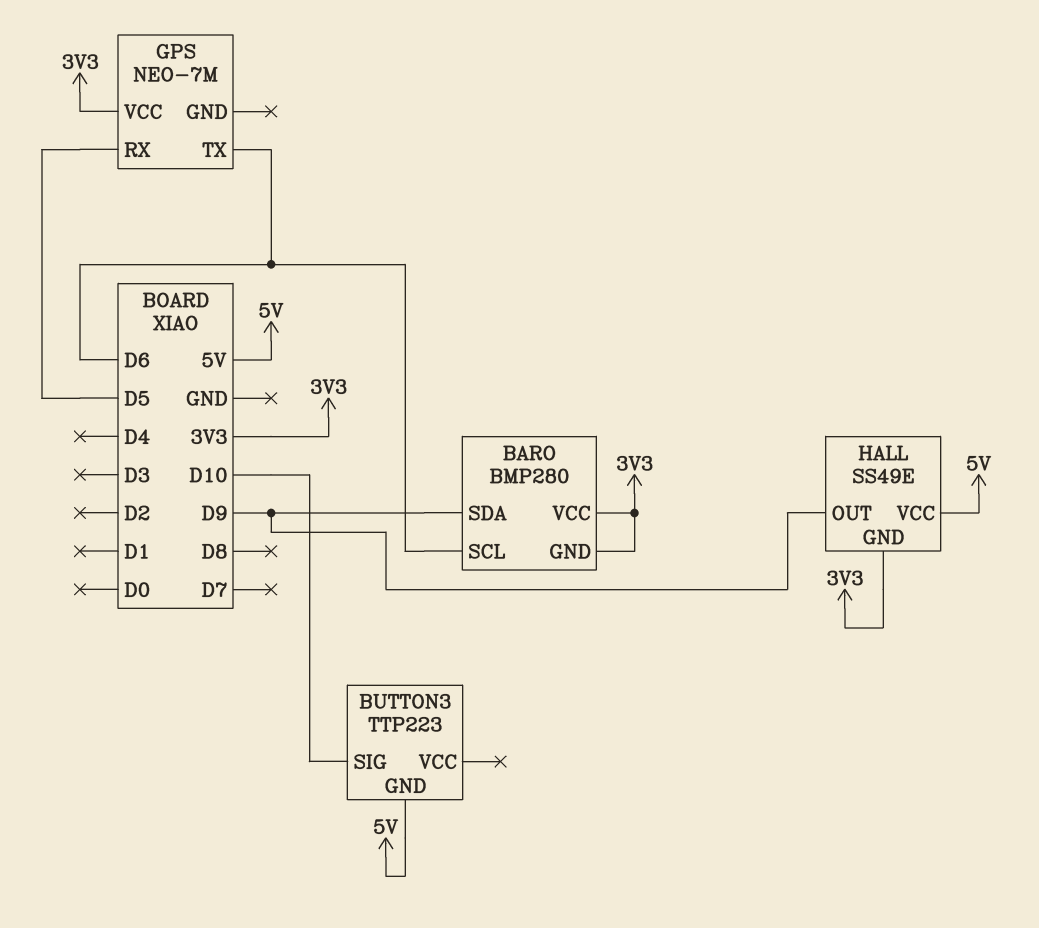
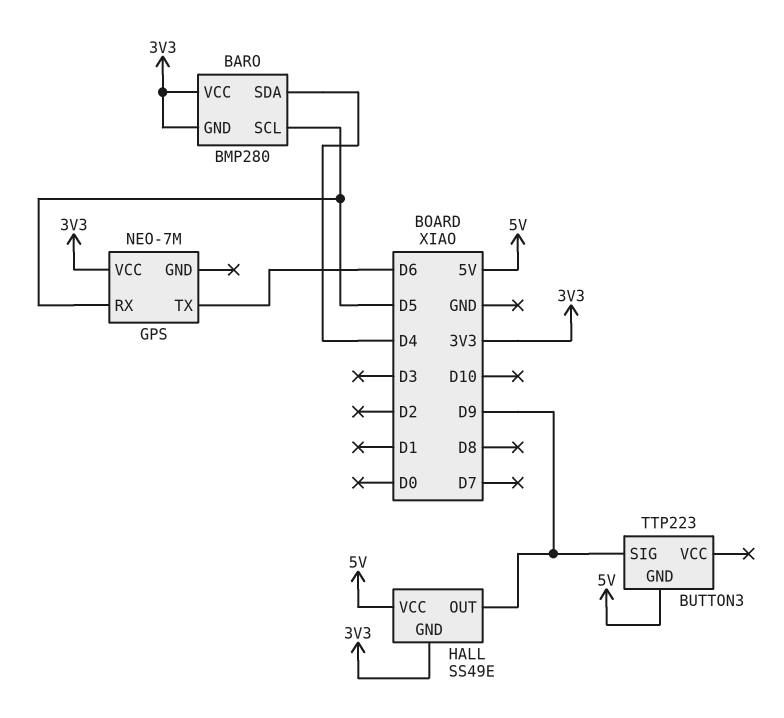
BARO pin SCL: D6 -> D5
BARO pin SDA: D9 -> D4
BUTTON3 pin SIG: D10 -> D9

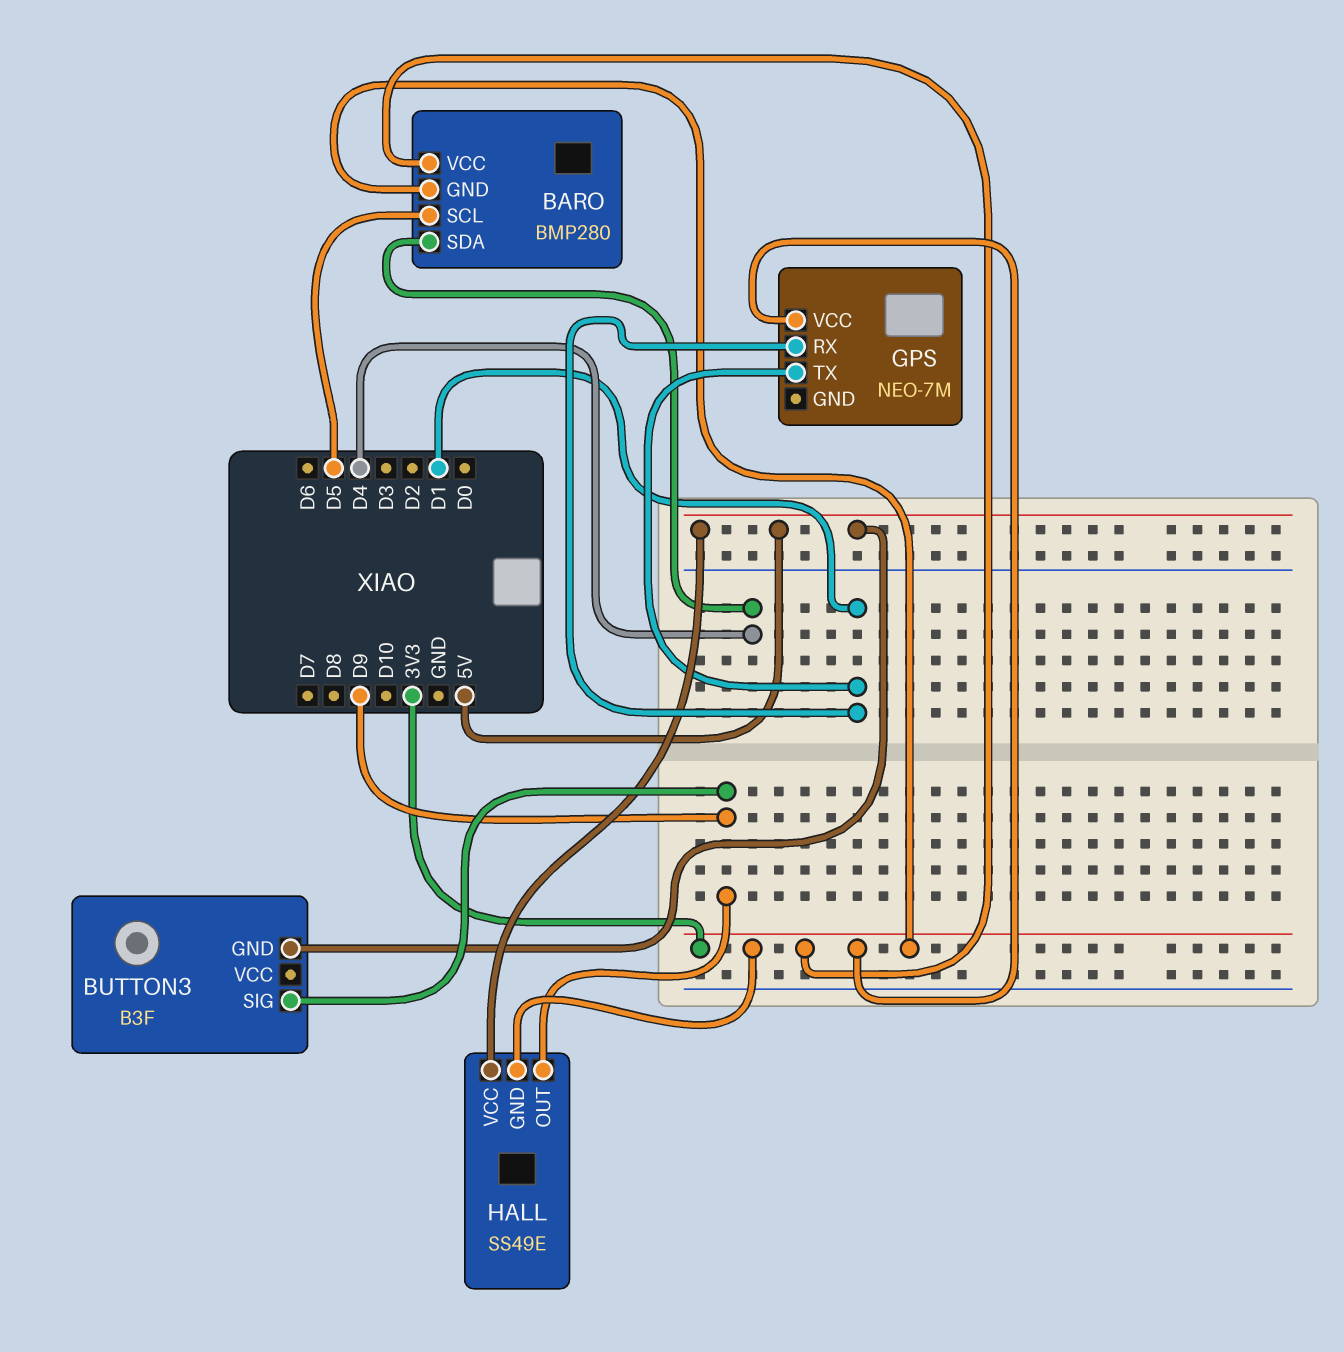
BUTTON3: TTP223 -> B3F
GPS pin RX: D5 -> D1
GPS pin TX: D6 -> D1

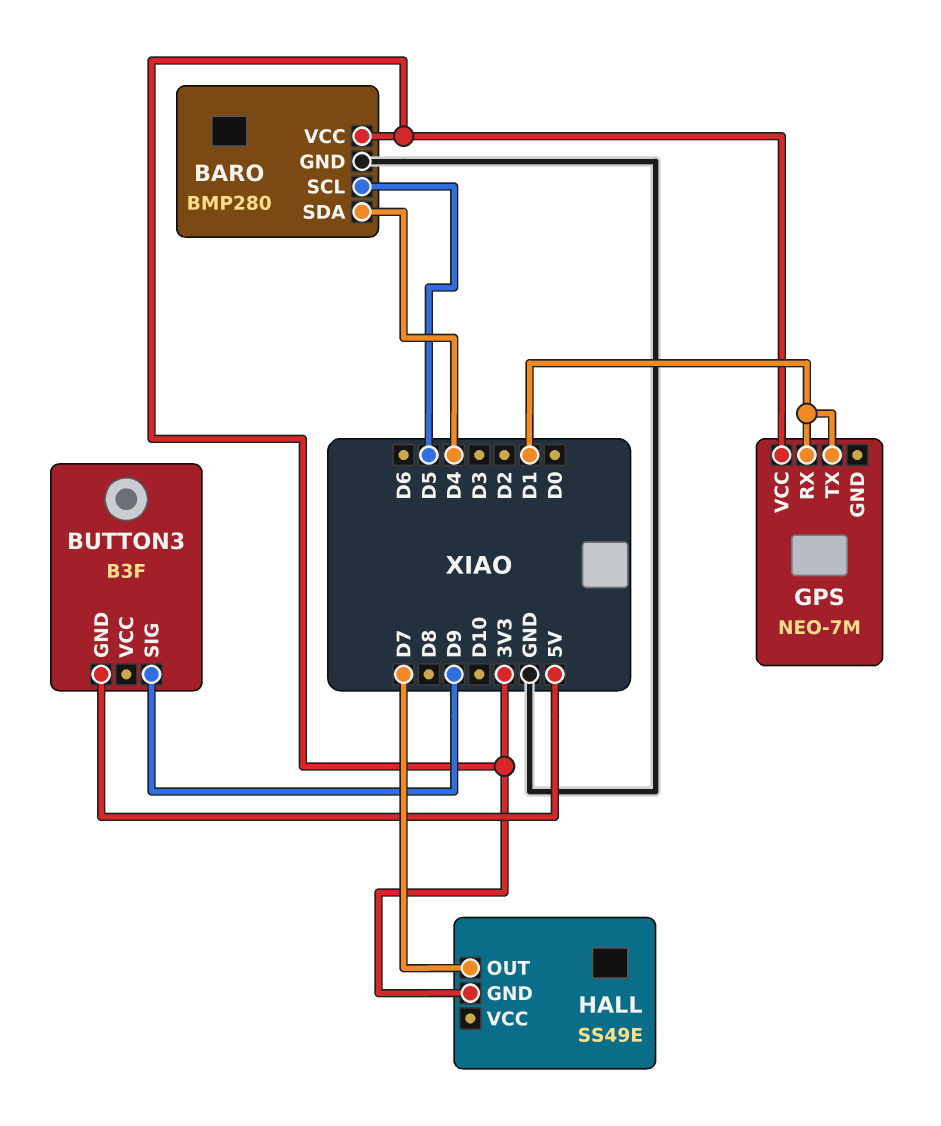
BARO pin GND: 3V3 -> GND
HALL pin OUT: D9 -> D7
HALL pin VCC: 5V -> none

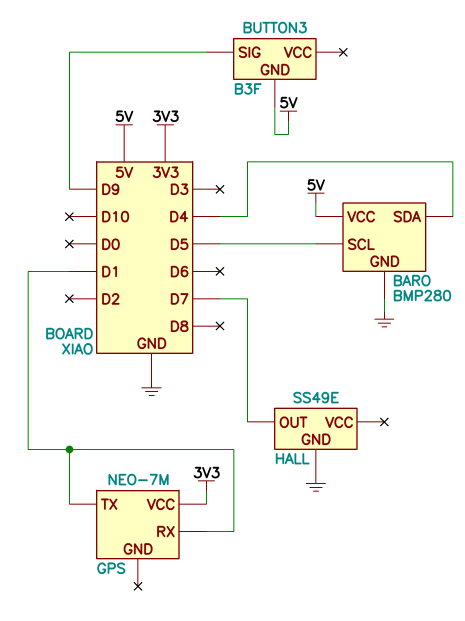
BARO pin VCC: 3V3 -> 5V
HALL pin GND: 3V3 -> GND

